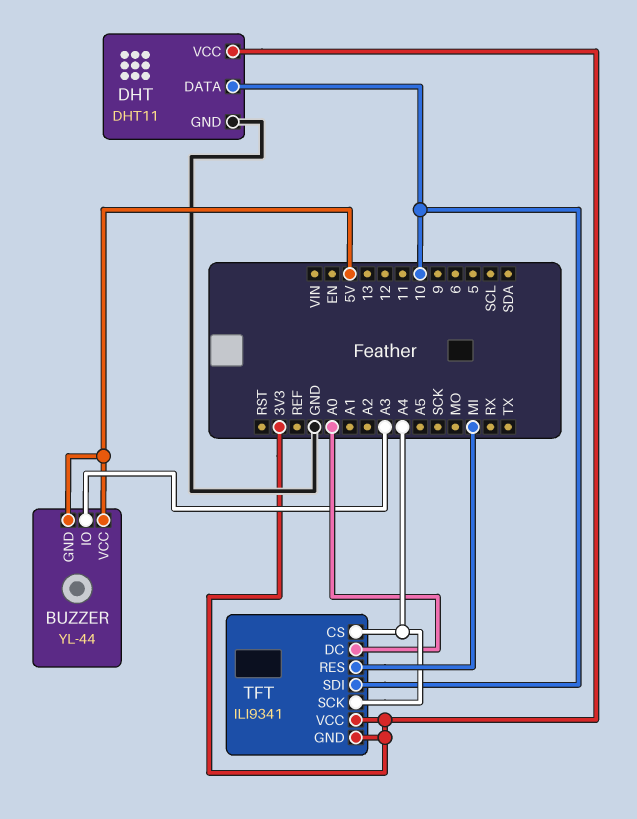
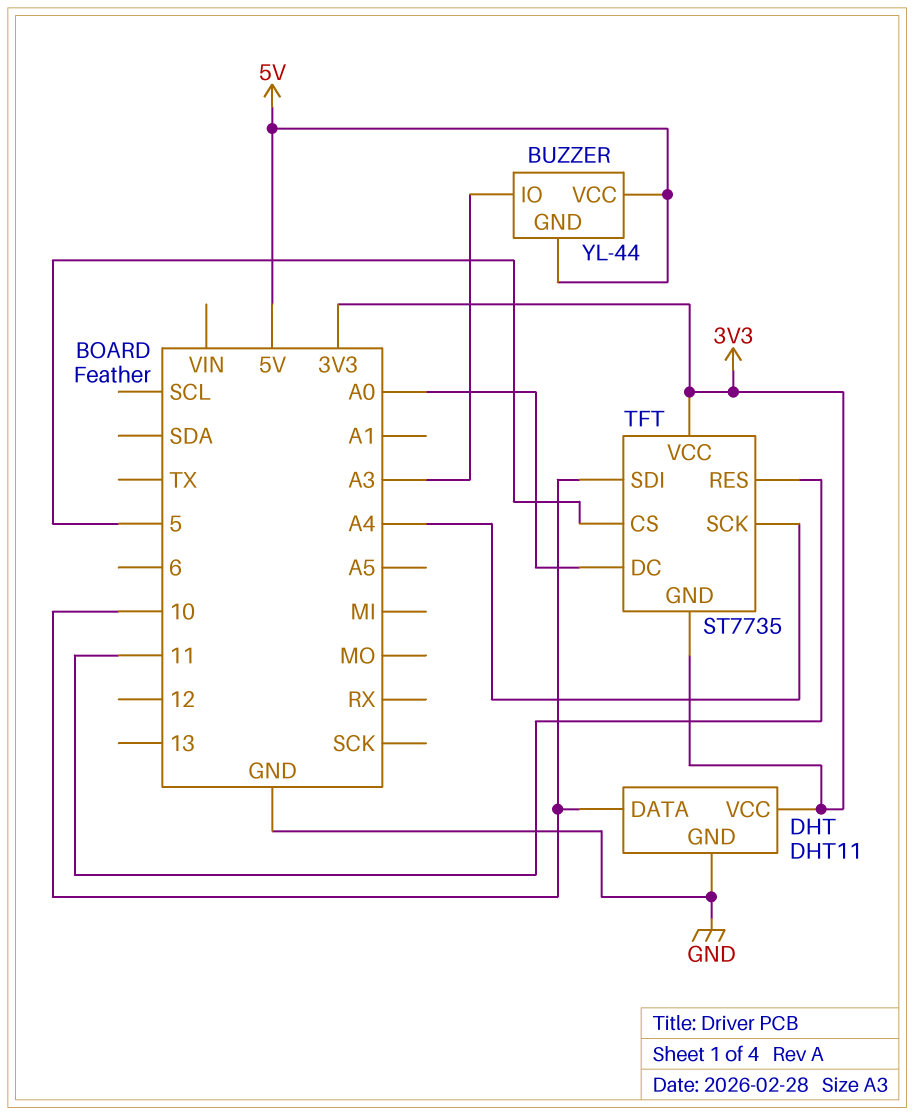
TFT: ILI9341 -> ST7735
TFT pin CS: A4 -> 5
TFT pin RES: MI -> 11

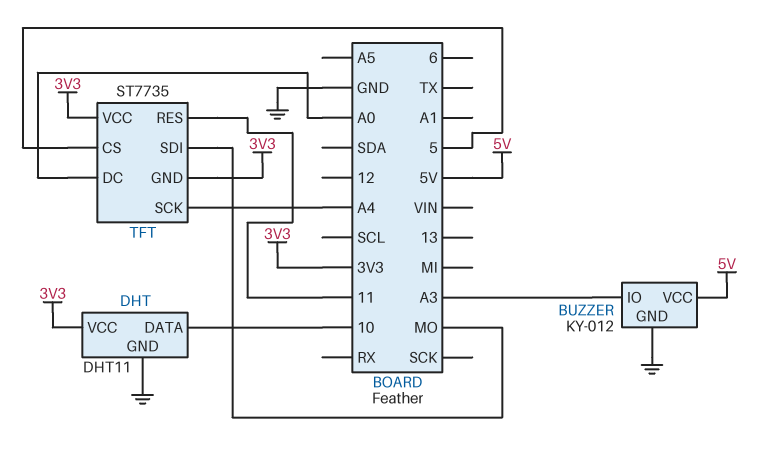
BUZZER: YL-44 -> KY-012
BUZZER pin GND: 5V -> GND
TFT pin SDI: 10 -> MO

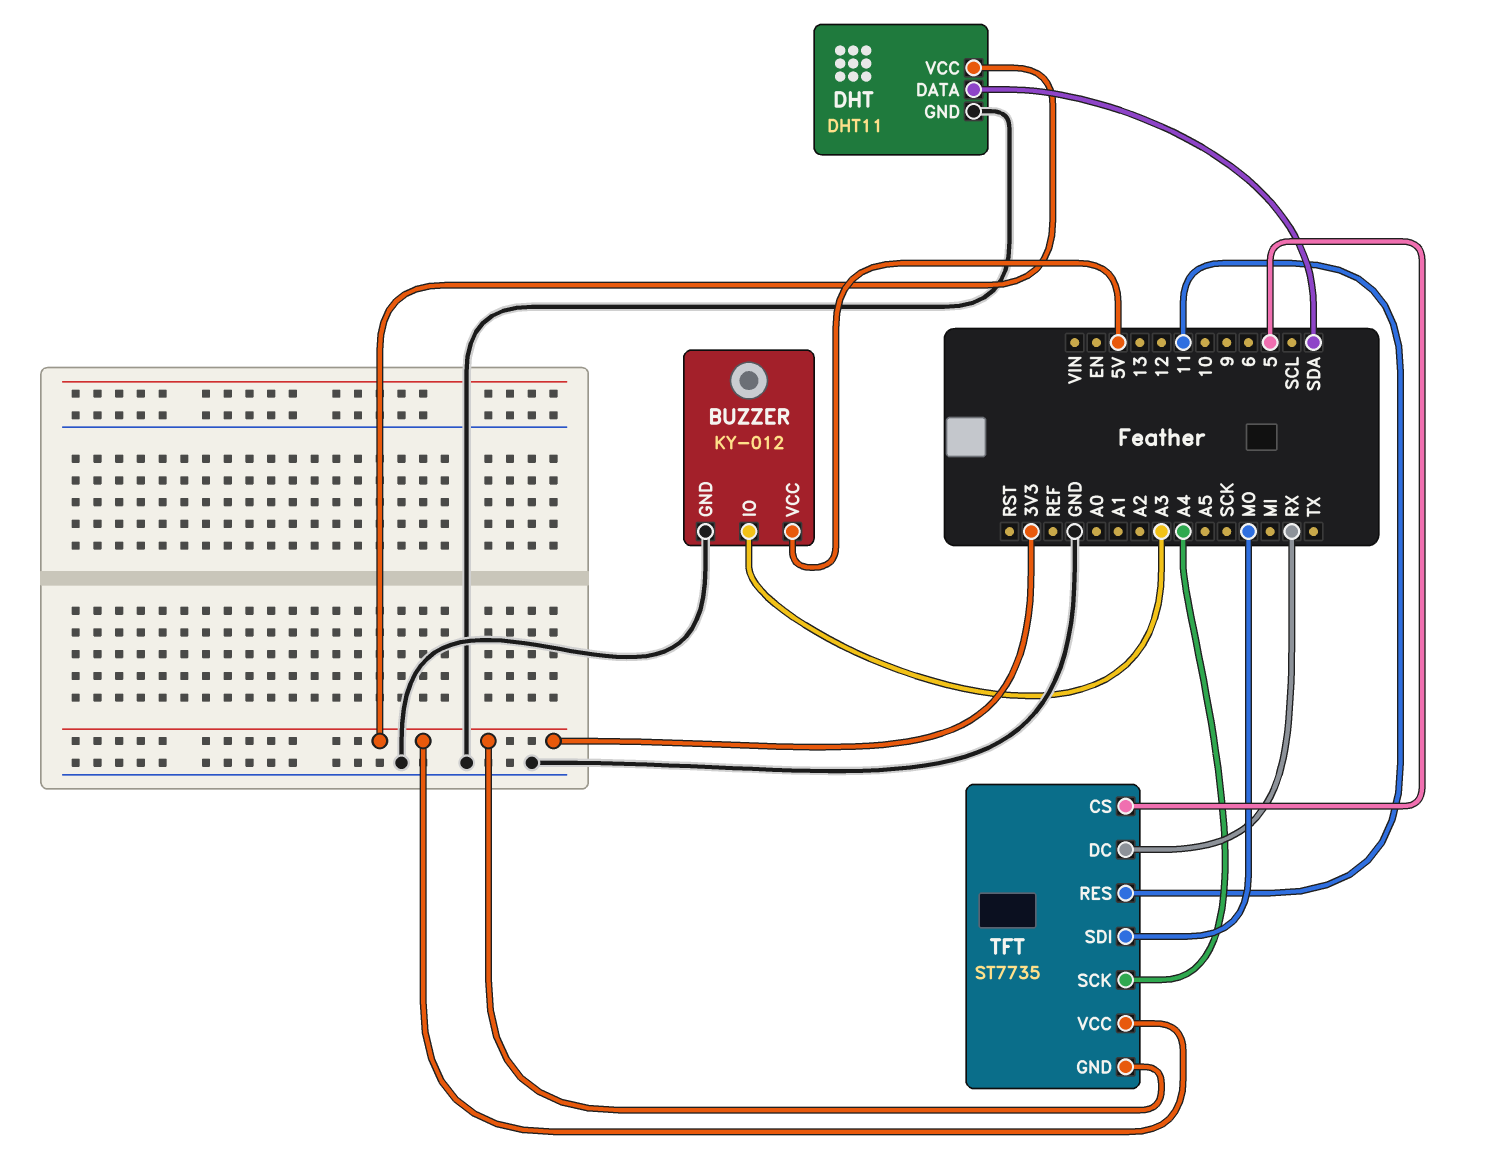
DHT pin DATA: 10 -> SDA
TFT pin DC: A0 -> RX

